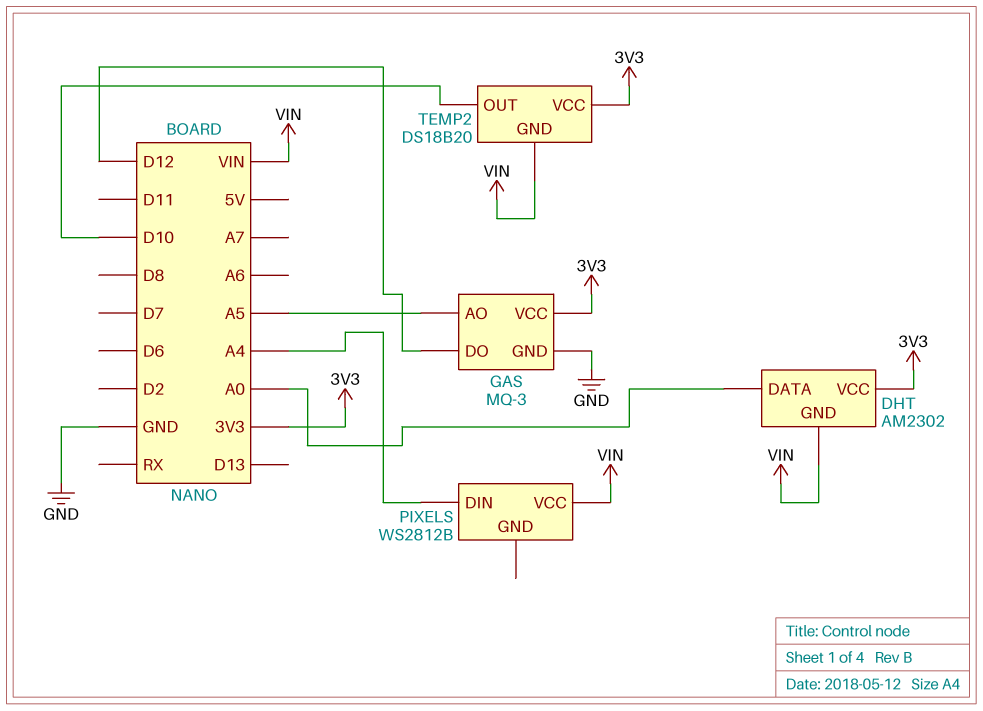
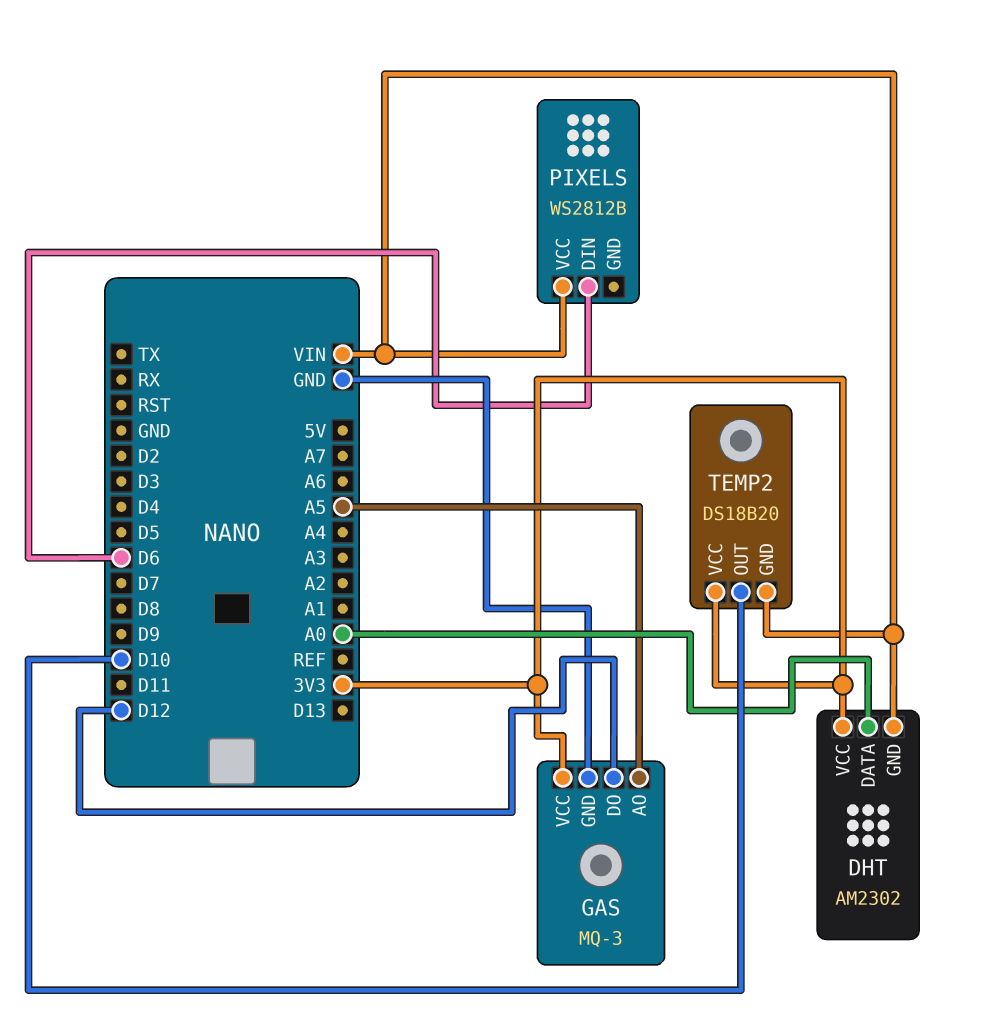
PIXELS pin DIN: A4 -> D6

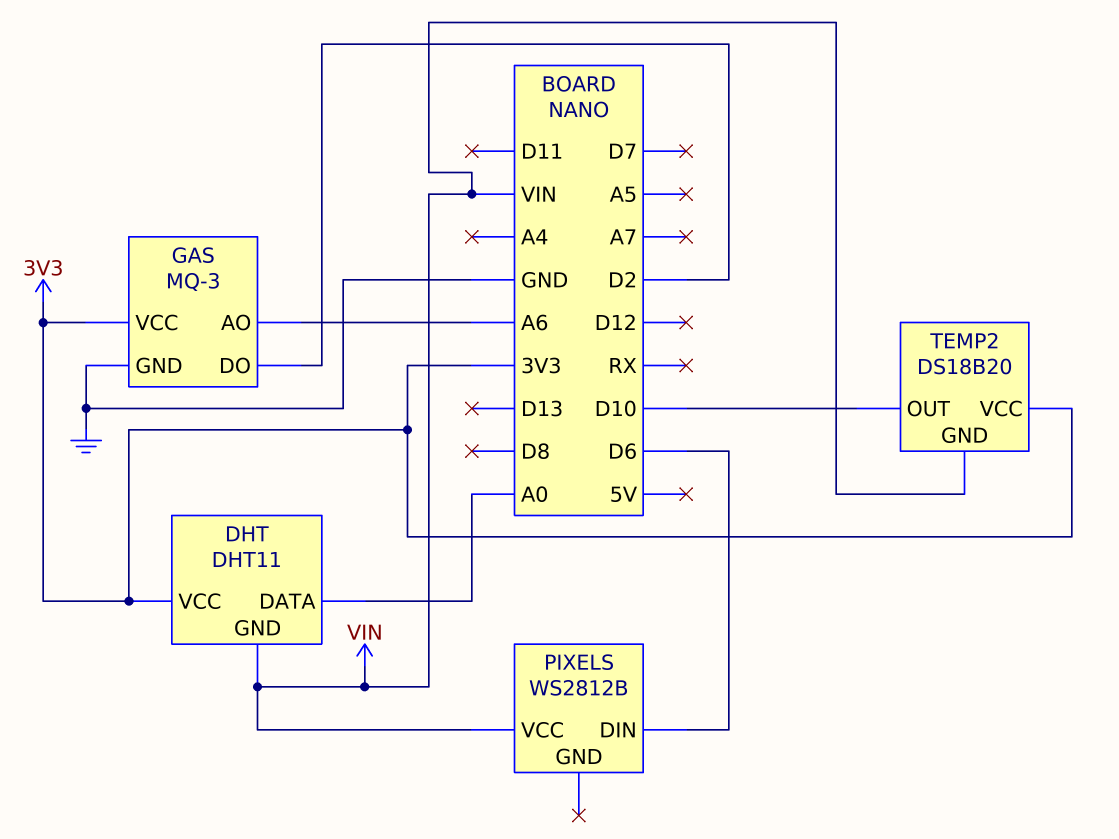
DHT: AM2302 -> DHT11
GAS pin AO: A5 -> A6
GAS pin DO: D12 -> D2

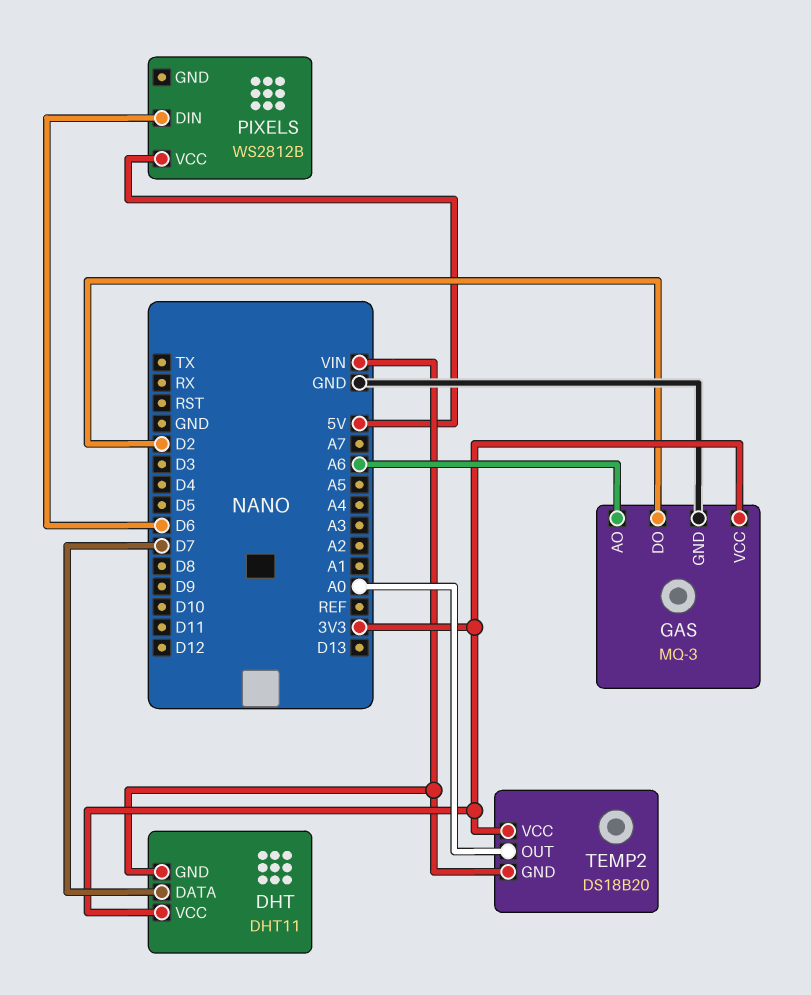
DHT pin DATA: A0 -> D7
PIXELS pin VCC: VIN -> 5V
TEMP2 pin OUT: D10 -> A0

